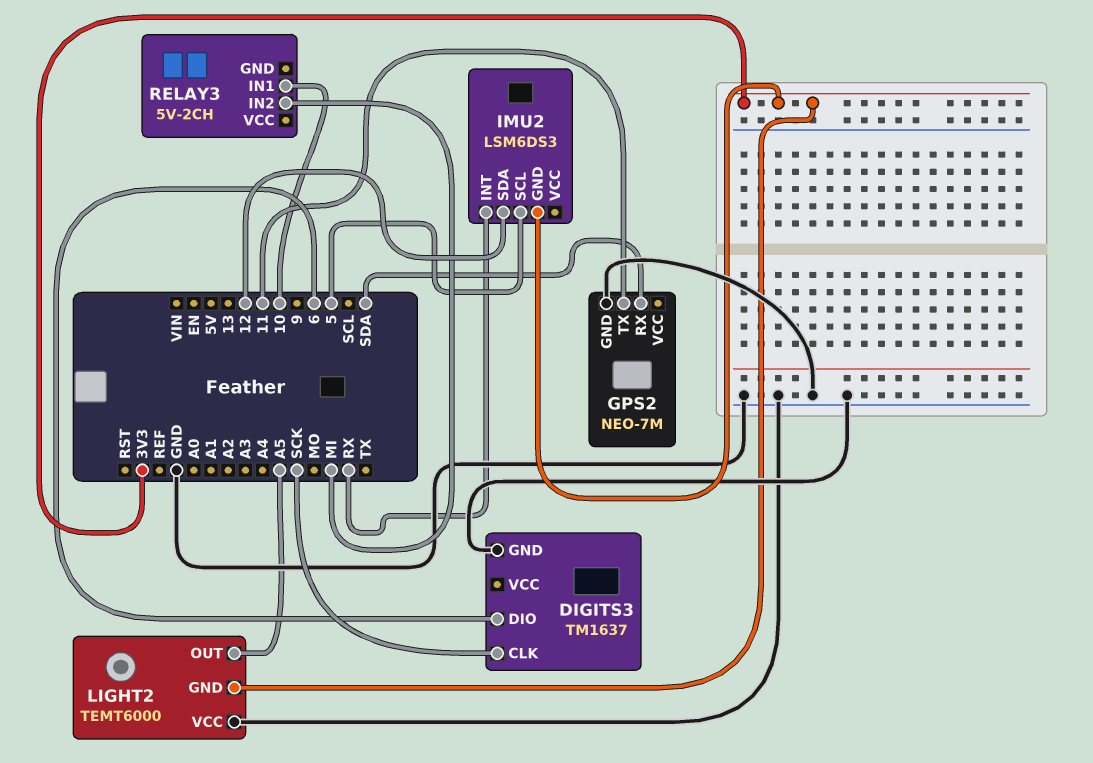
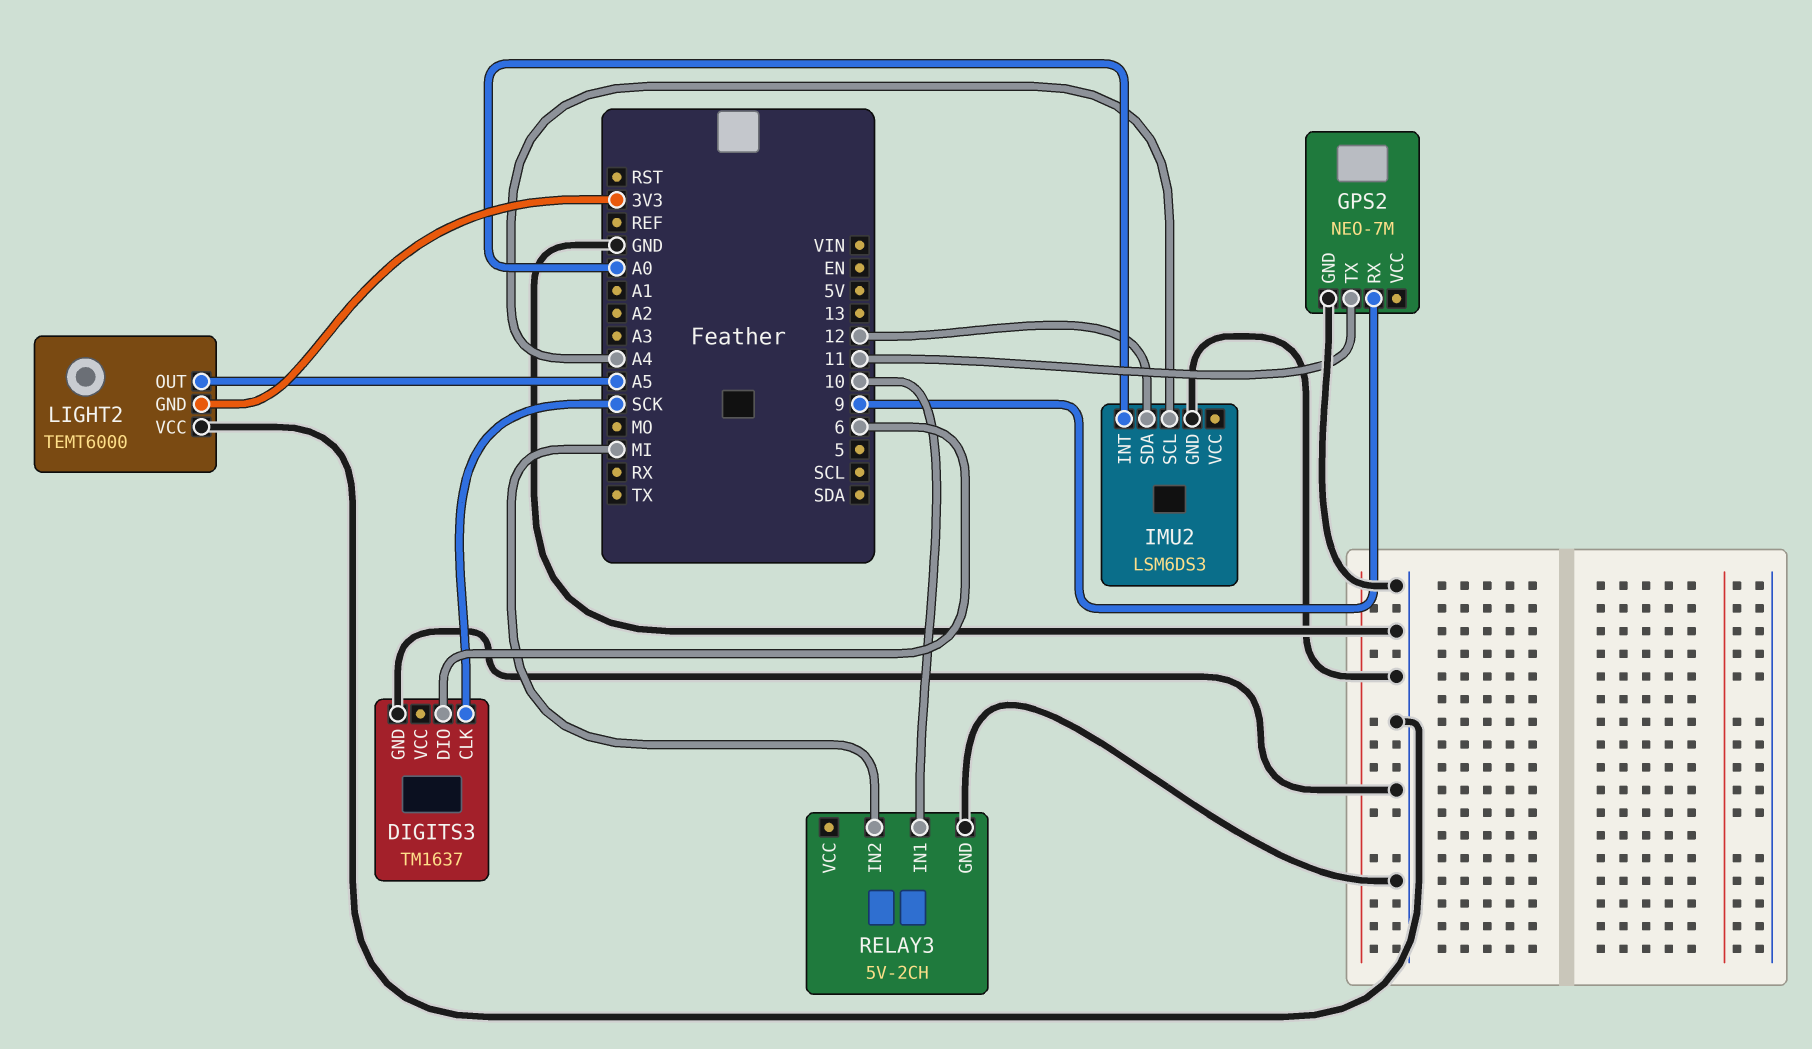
GPS2 pin RX: SDA -> 9
IMU2 pin GND: 3V3 -> GND
IMU2 pin INT: RX -> A0
IMU2 pin SCL: 5 -> A4
RELAY3 pin GND: none -> GND

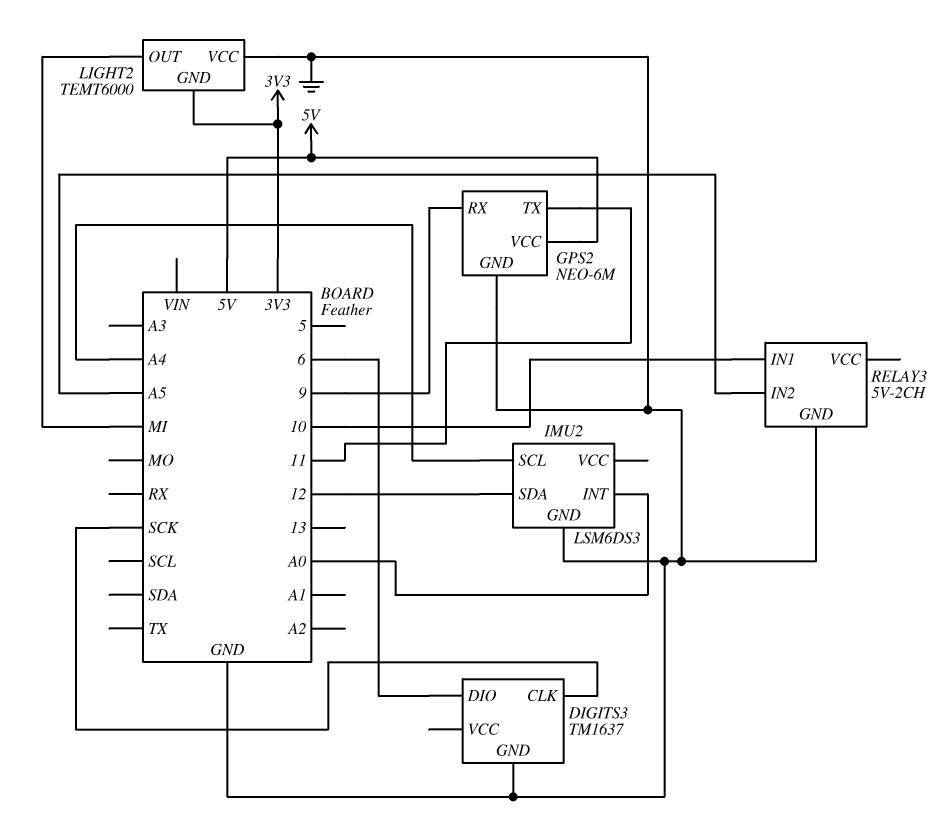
GPS2: NEO-7M -> NEO-6M
GPS2 pin VCC: none -> 5V
LIGHT2 pin OUT: A5 -> MI
RELAY3 pin IN2: MI -> A5

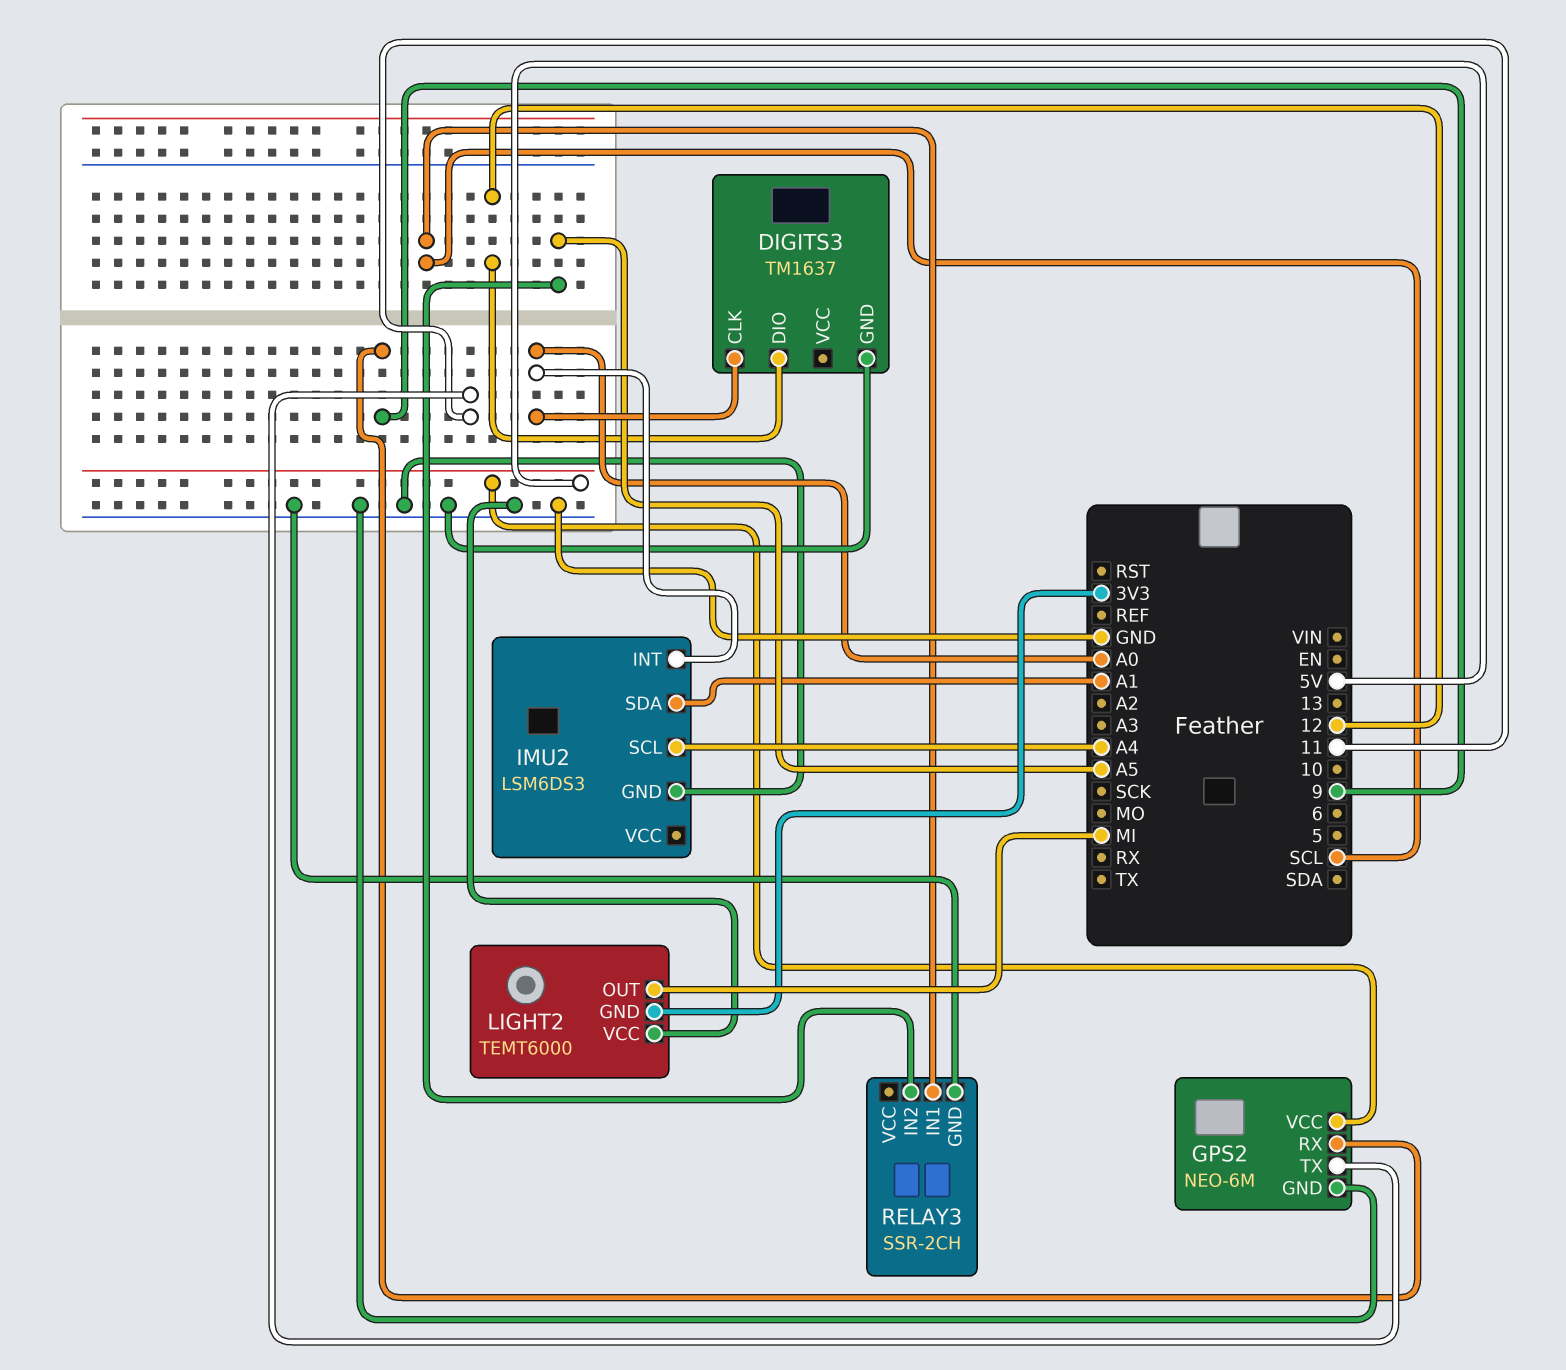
DIGITS3 pin CLK: SCK -> A0
DIGITS3 pin DIO: 6 -> 12
IMU2 pin SDA: 12 -> A1
RELAY3: 5V-2CH -> SSR-2CH
RELAY3 pin IN1: 10 -> SCL

